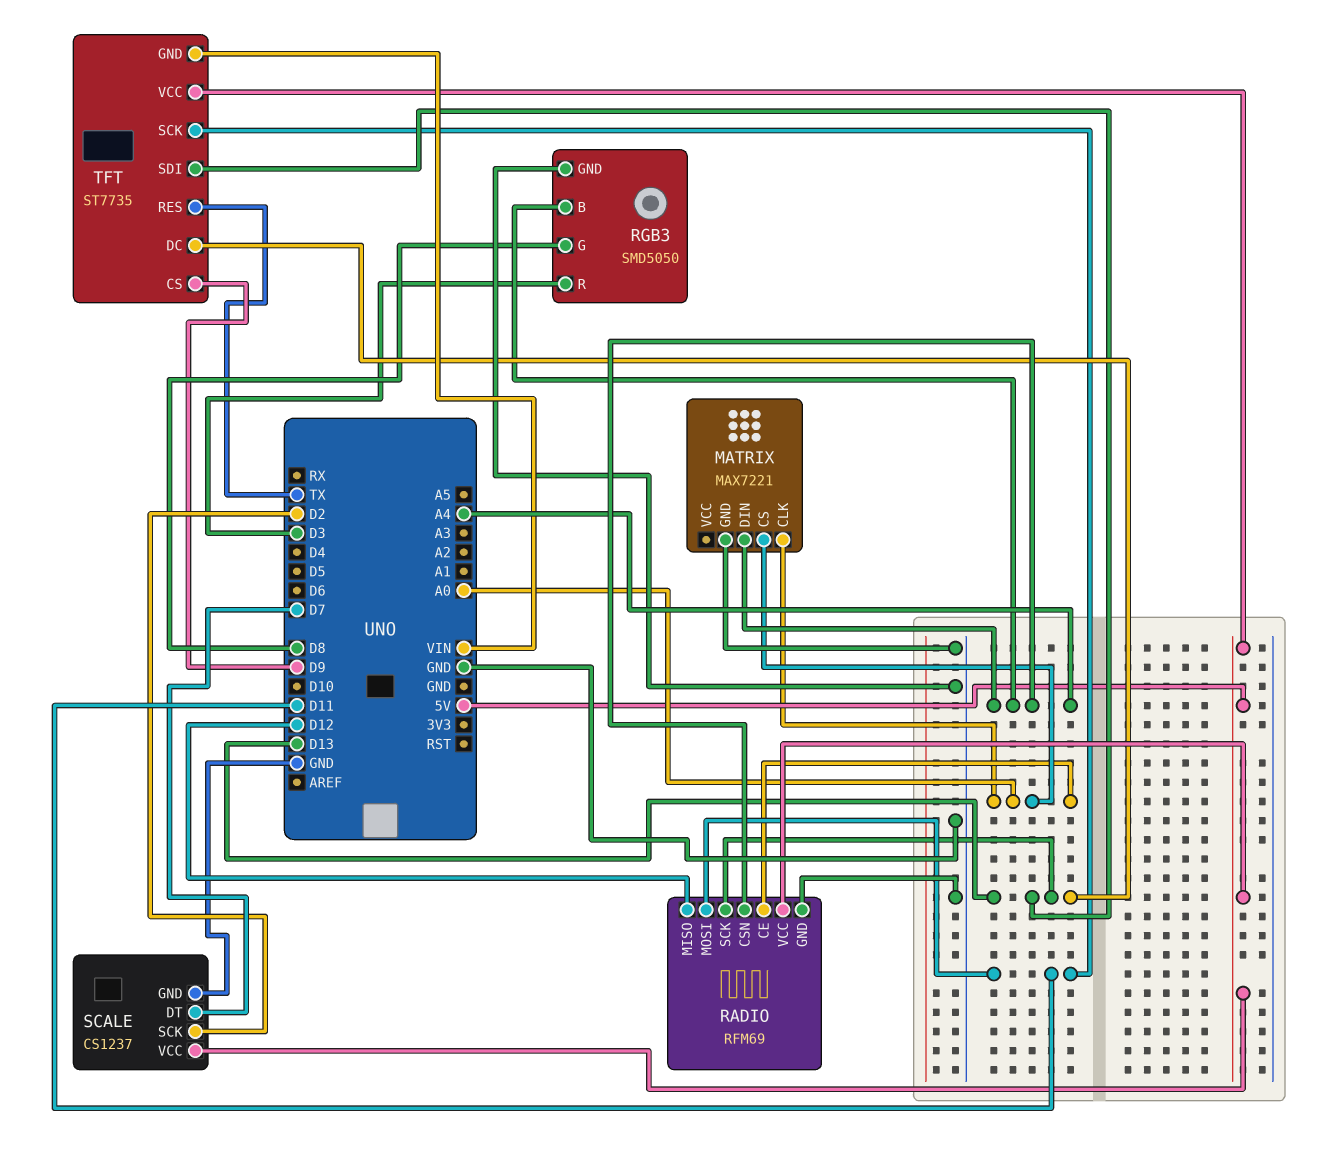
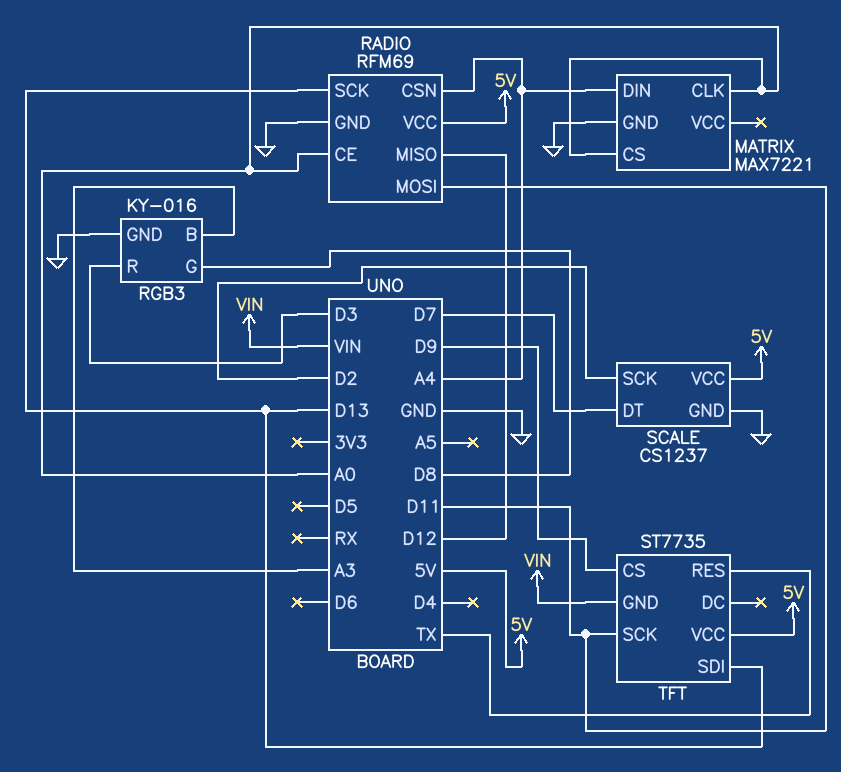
RGB3: SMD5050 -> KY-016
RGB3 pin B: A4 -> A3
TFT pin DC: D13 -> none

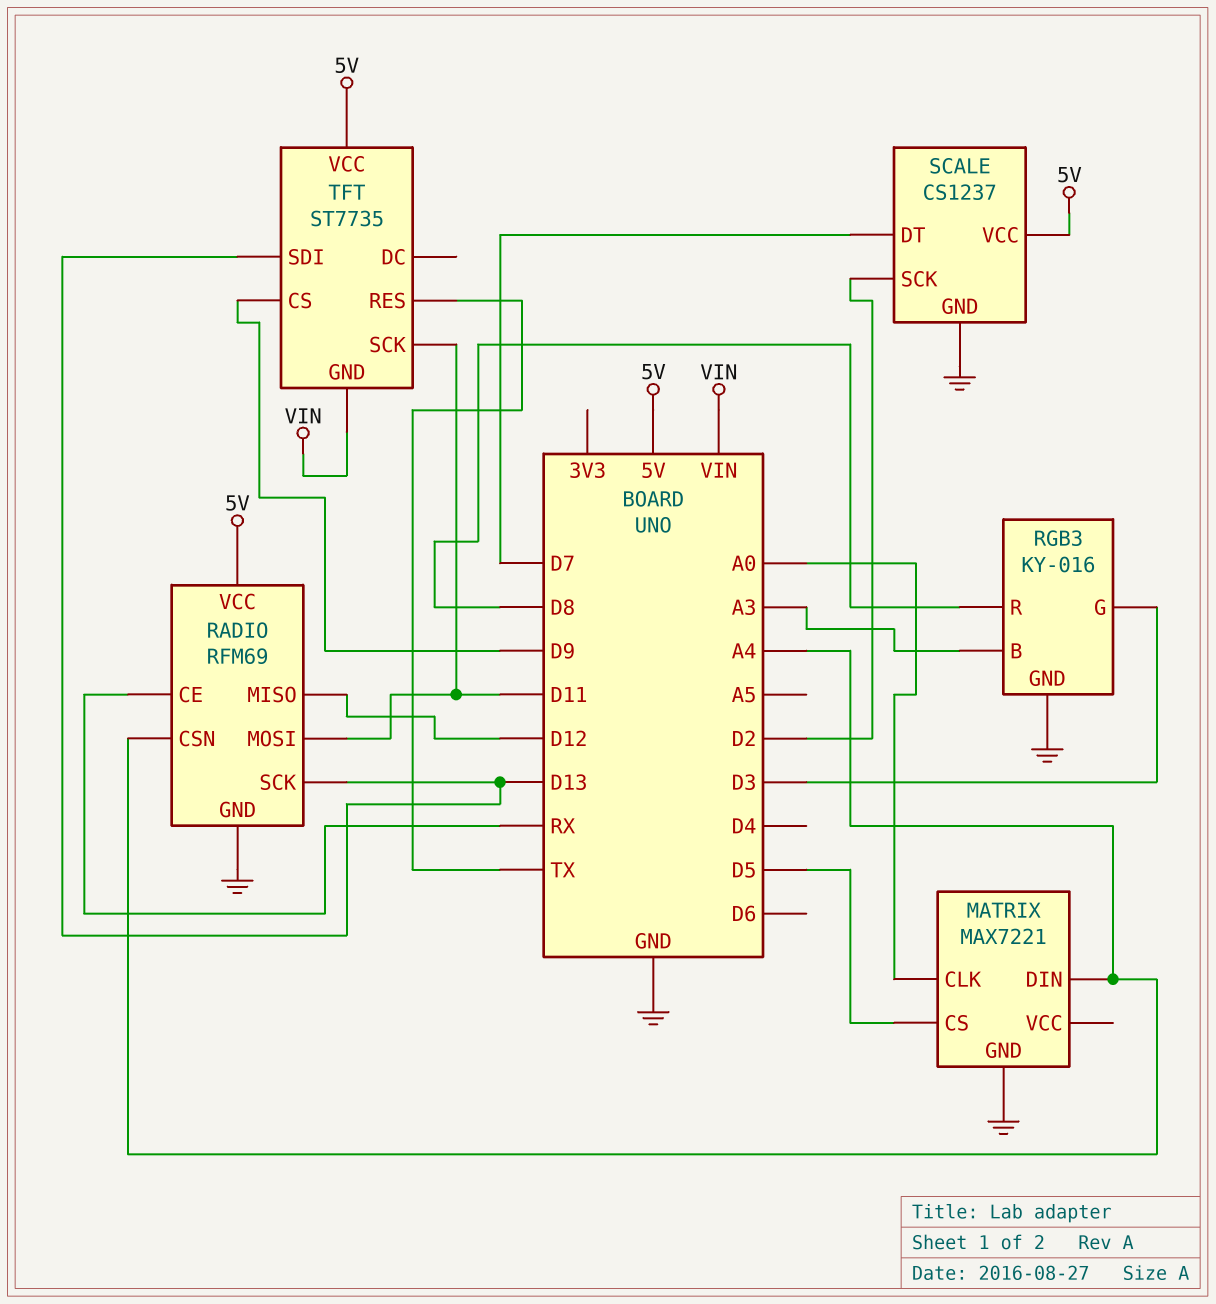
MATRIX pin CS: A0 -> D5
RADIO pin CE: A0 -> RX
RGB3 pin G: D8 -> D3
RGB3 pin R: D3 -> D8

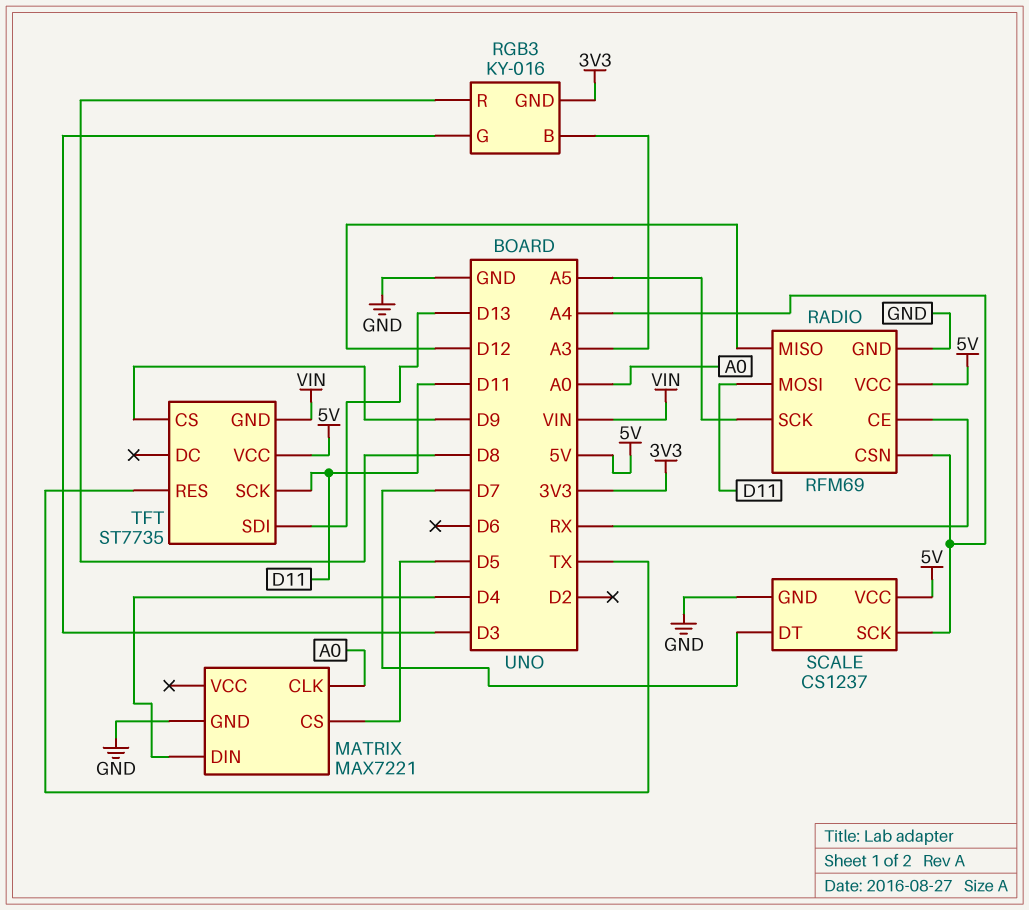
MATRIX pin DIN: A4 -> D4
RADIO pin SCK: D13 -> A5
RGB3 pin GND: GND -> 3V3
SCALE pin SCK: D2 -> A4

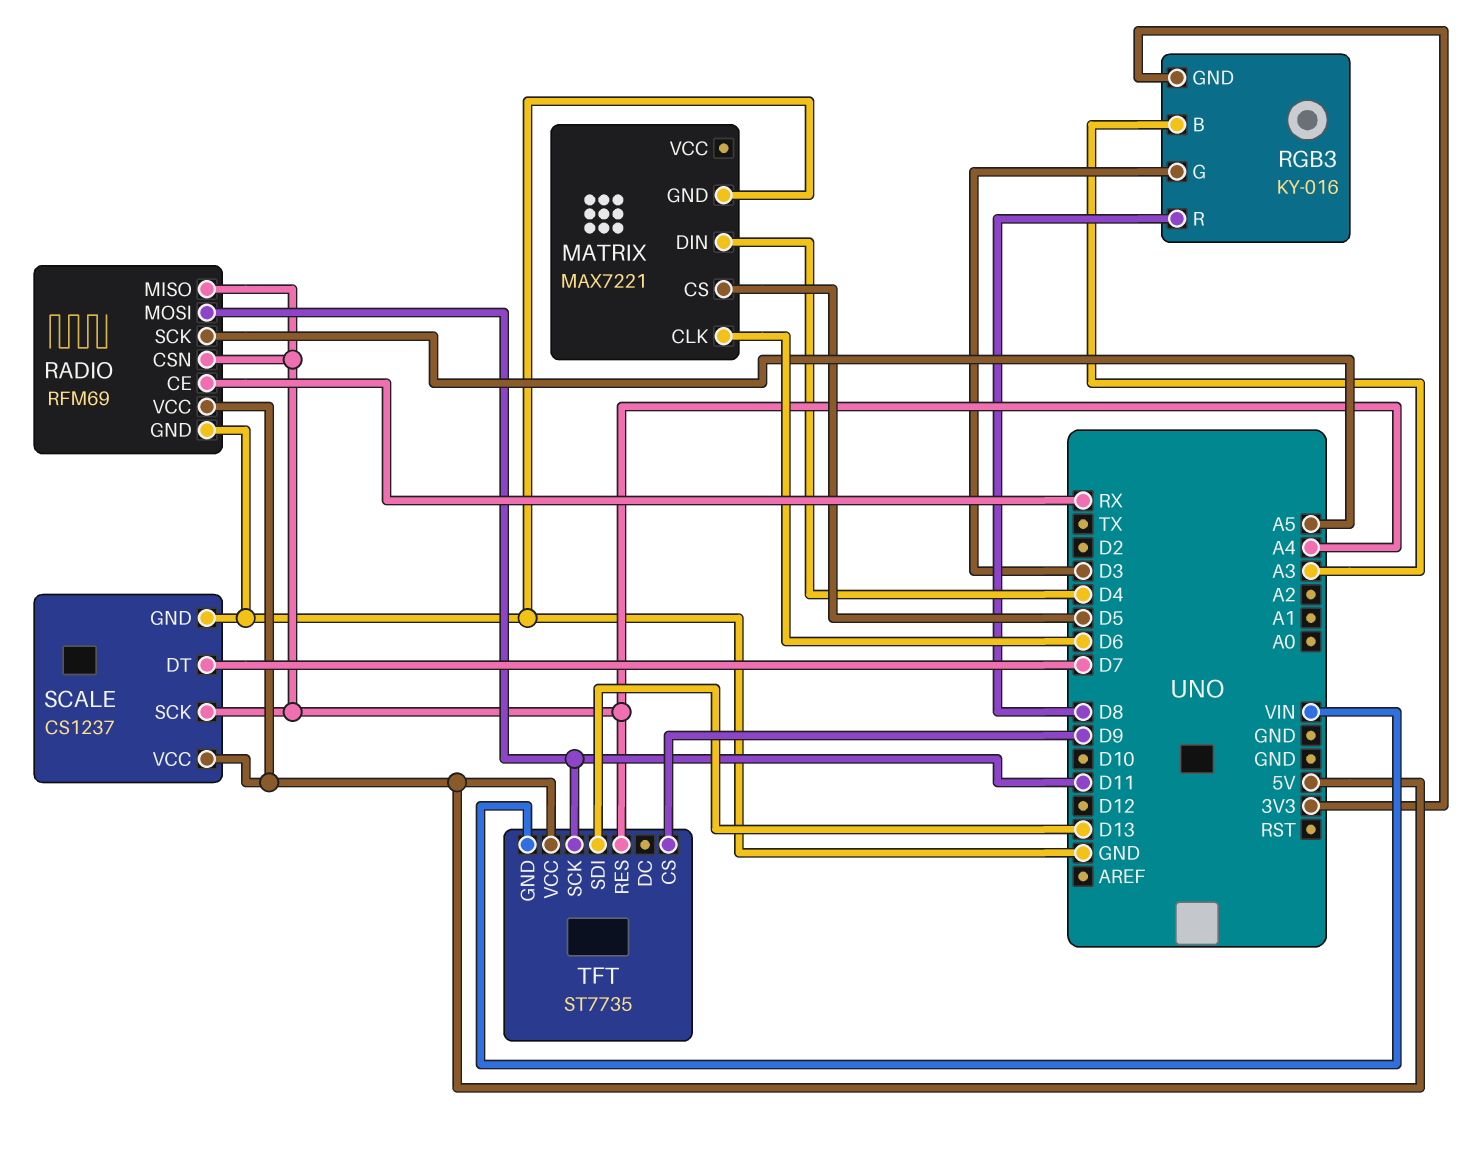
MATRIX pin CLK: A0 -> D6
RADIO pin MISO: D12 -> A4
TFT pin RES: TX -> A4

